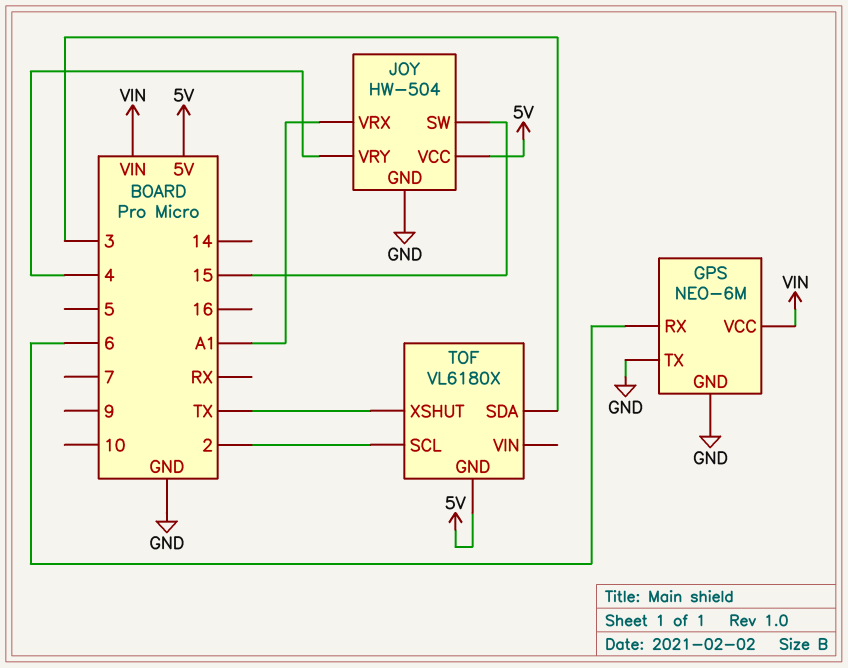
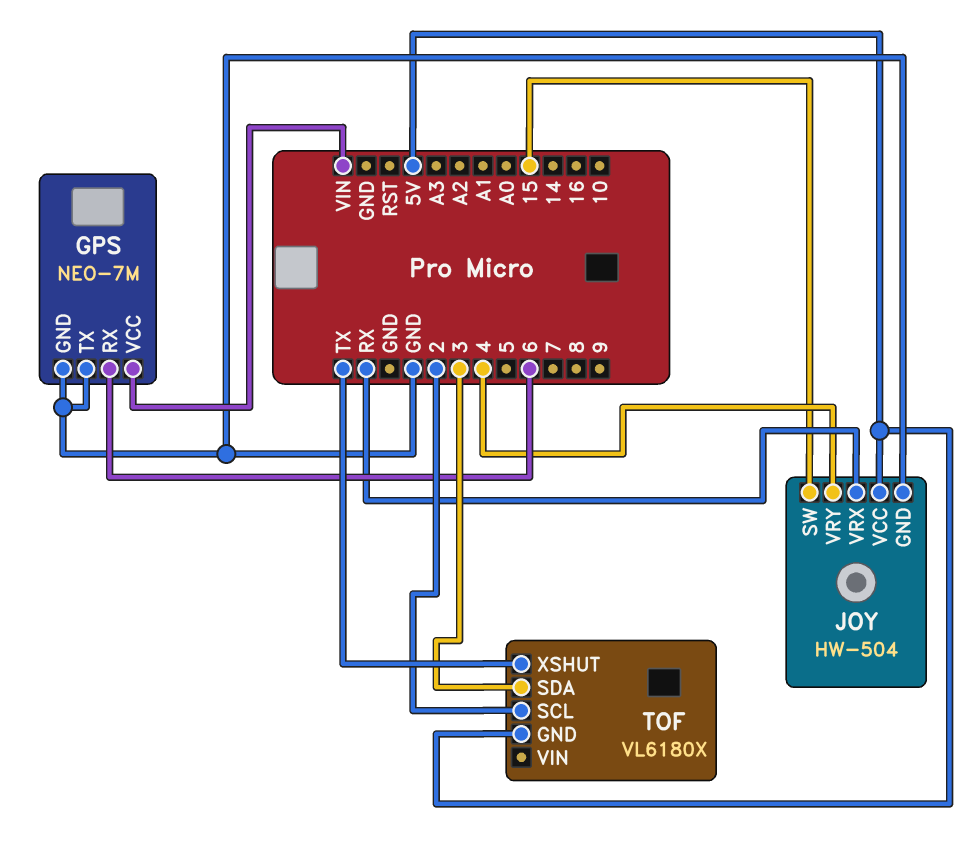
GPS: NEO-6M -> NEO-7M
JOY pin VRX: A1 -> RX

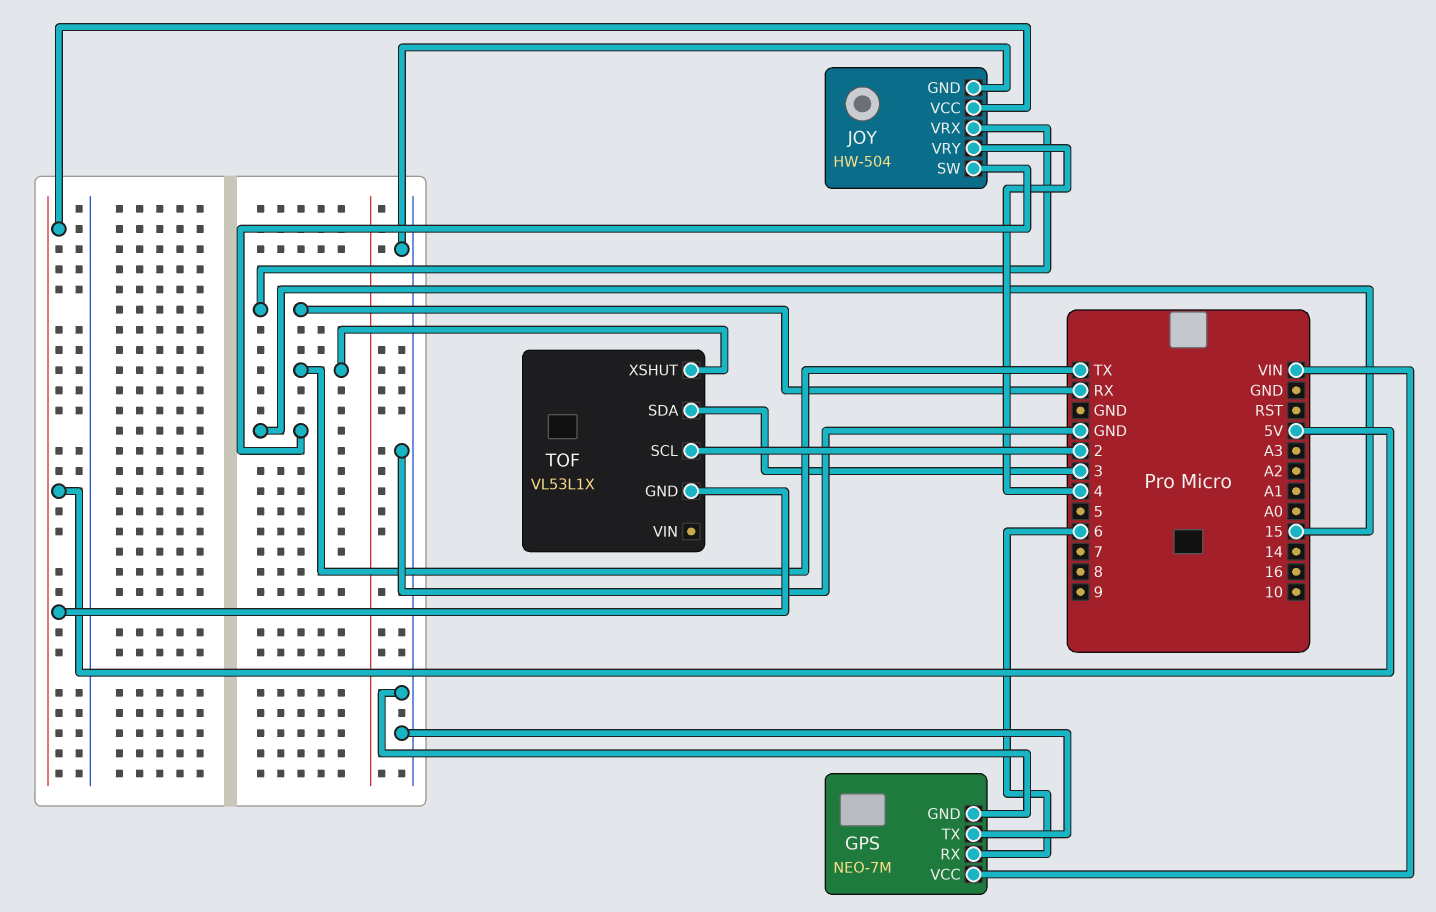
TOF: VL6180X -> VL53L1X

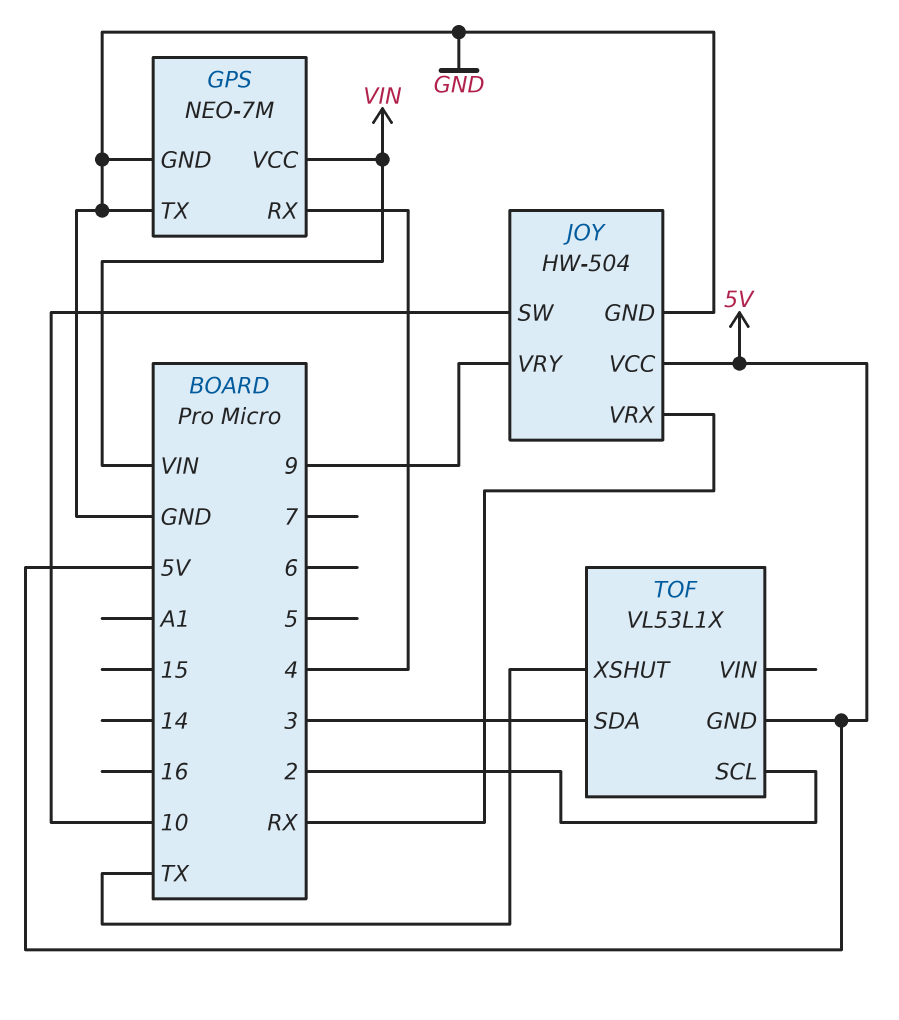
GPS pin RX: 6 -> 4
JOY pin SW: 15 -> 10
JOY pin VRY: 4 -> 9

